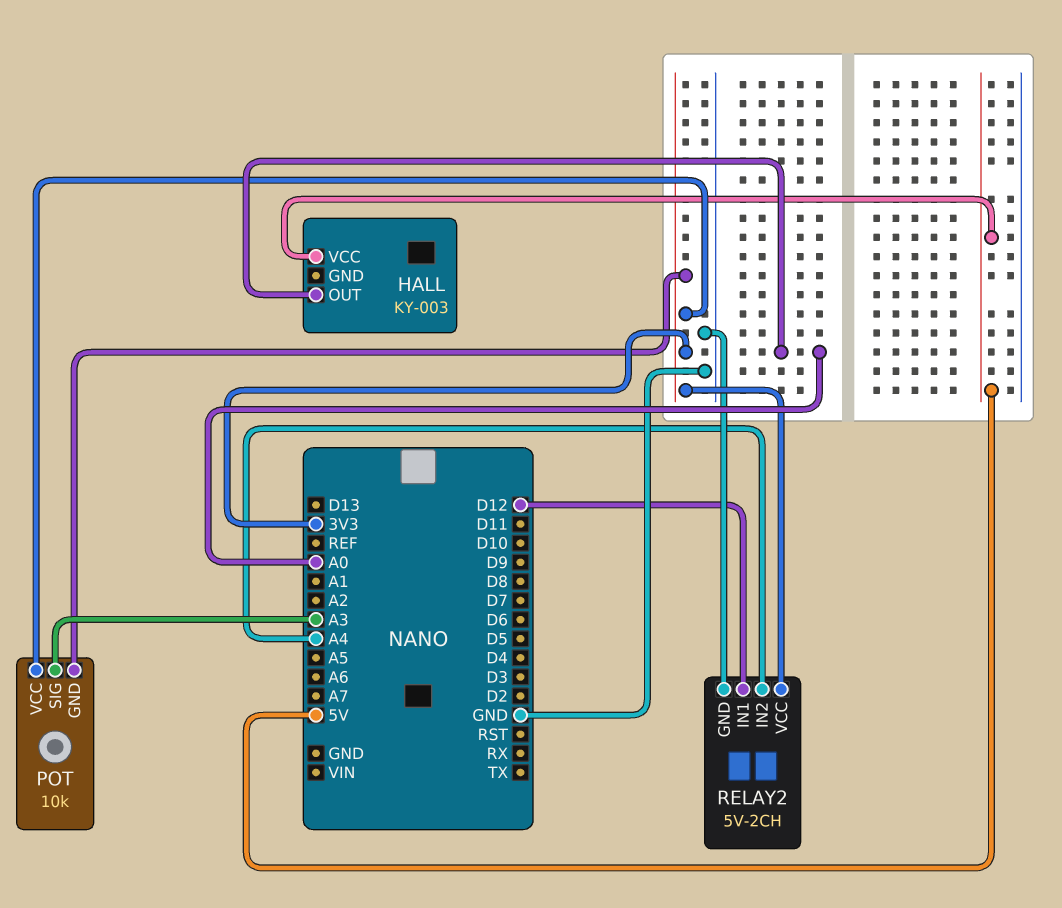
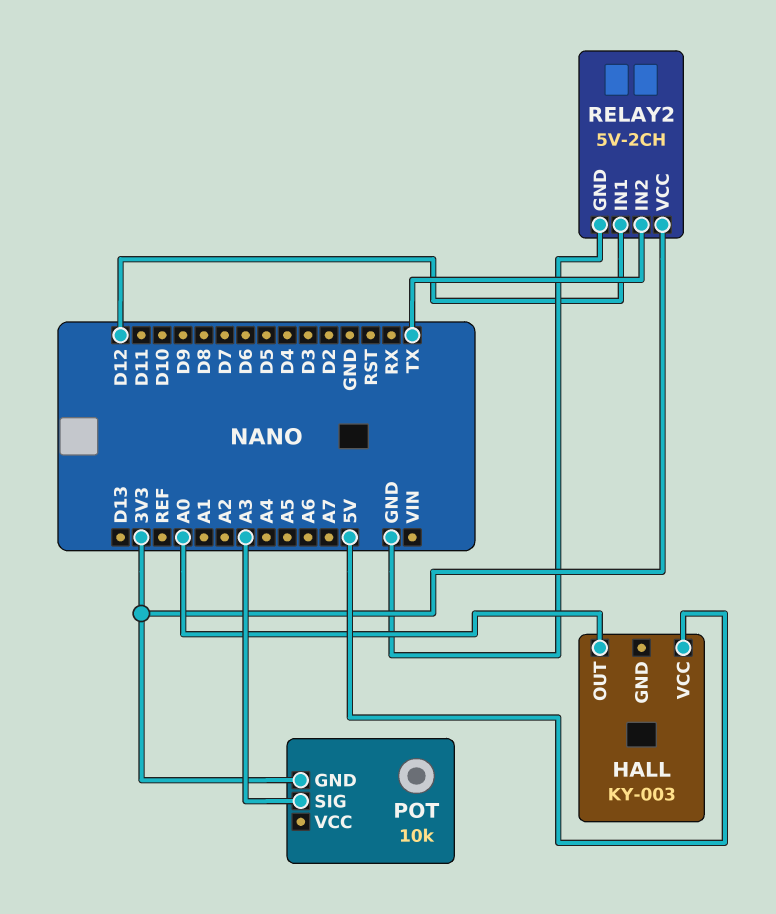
POT pin VCC: 3V3 -> none
RELAY2 pin IN2: A4 -> TX

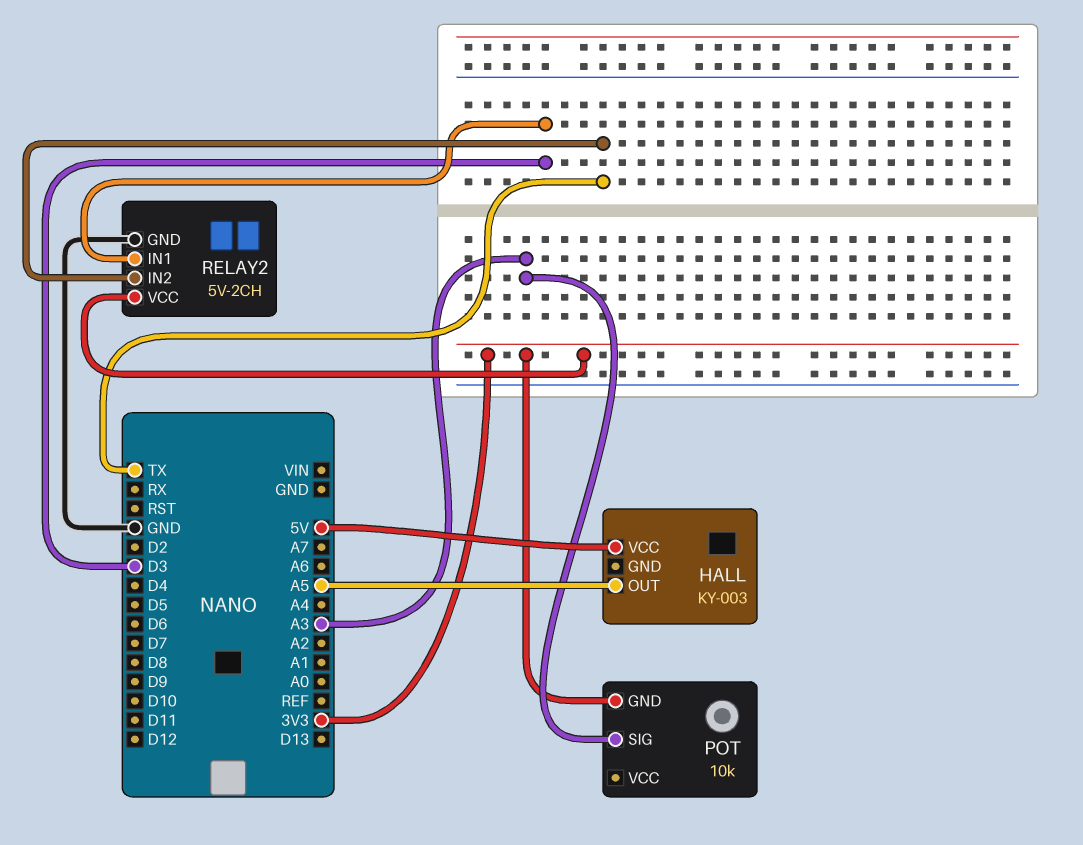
HALL pin OUT: A0 -> A5
RELAY2 pin IN1: D12 -> D3

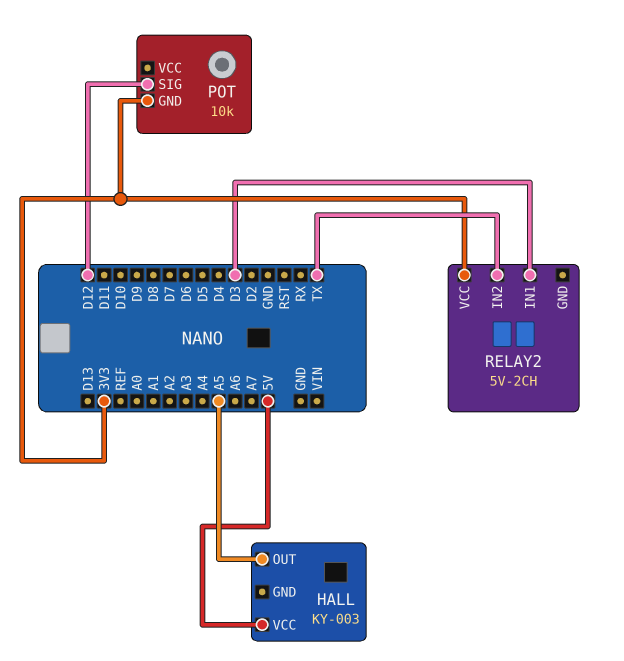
POT pin SIG: A3 -> D12
RELAY2 pin GND: GND -> none

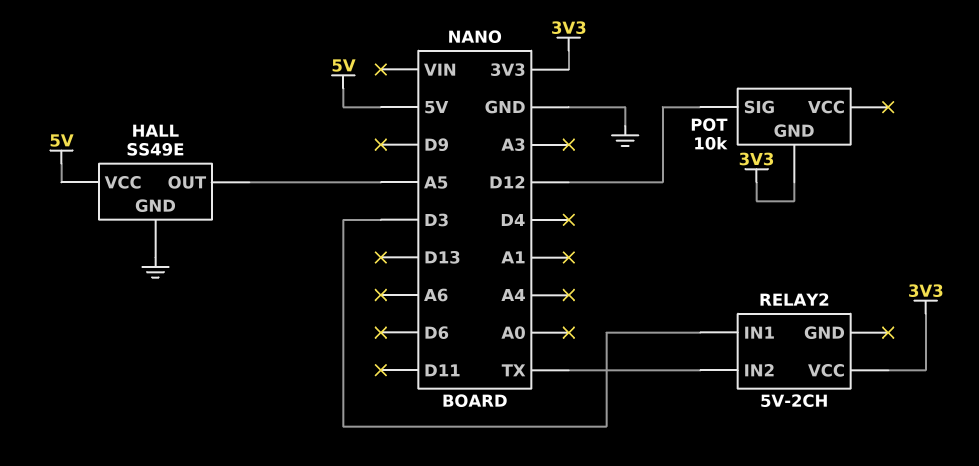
HALL: KY-003 -> SS49E
HALL pin GND: none -> GND

